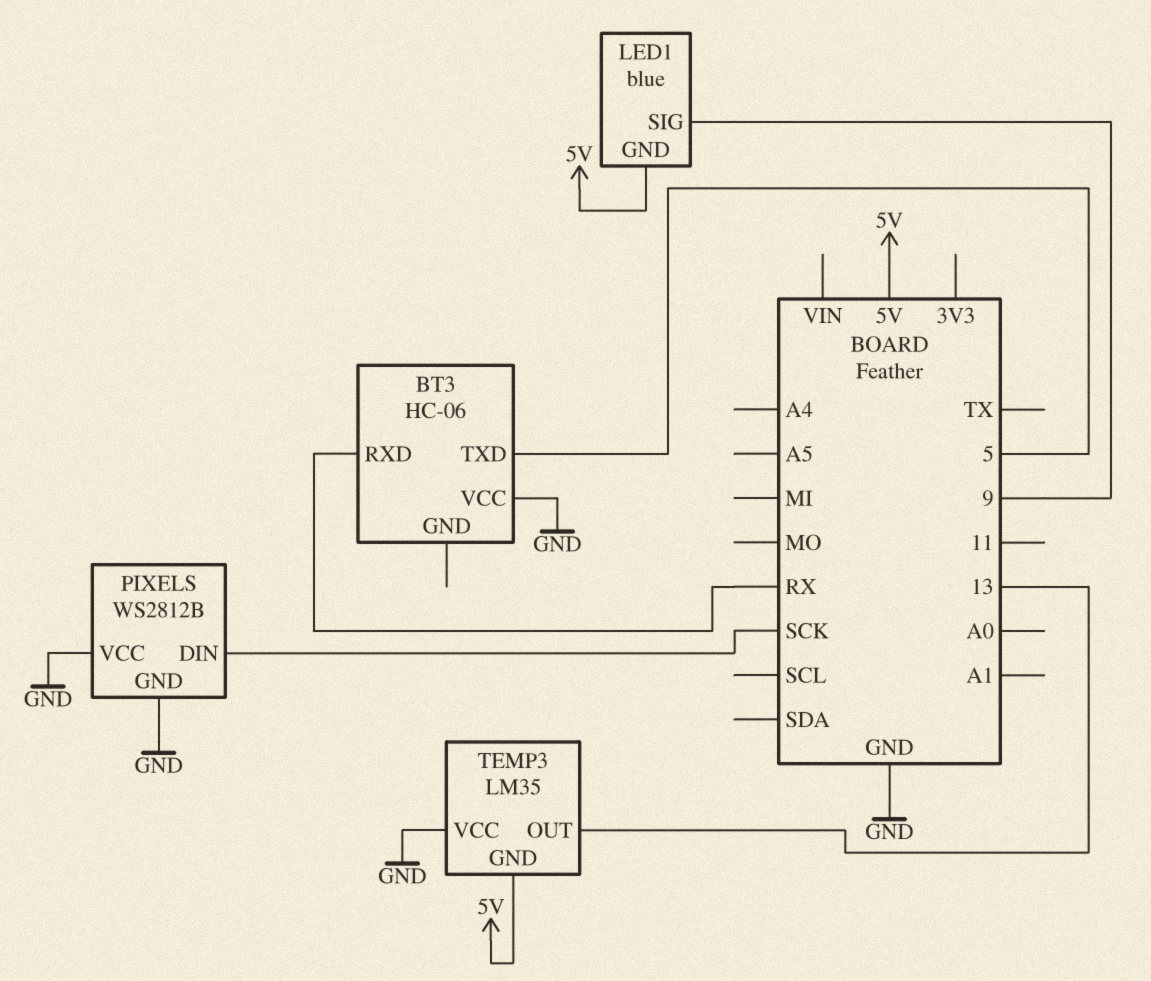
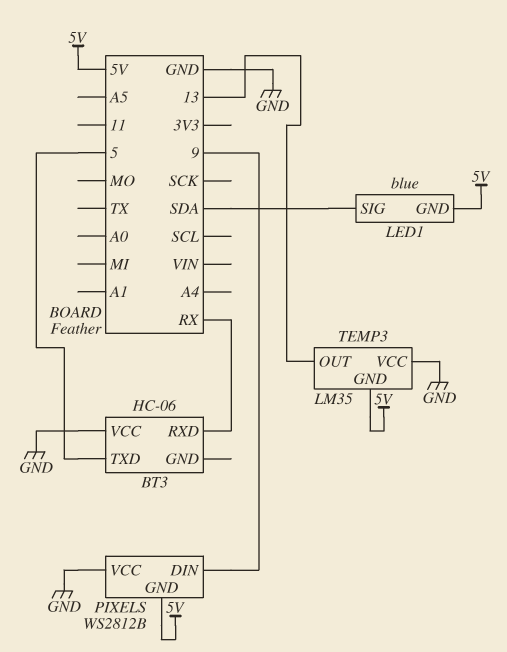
LED1 pin SIG: 9 -> SDA
PIXELS pin DIN: SCK -> 9
PIXELS pin GND: GND -> 5V

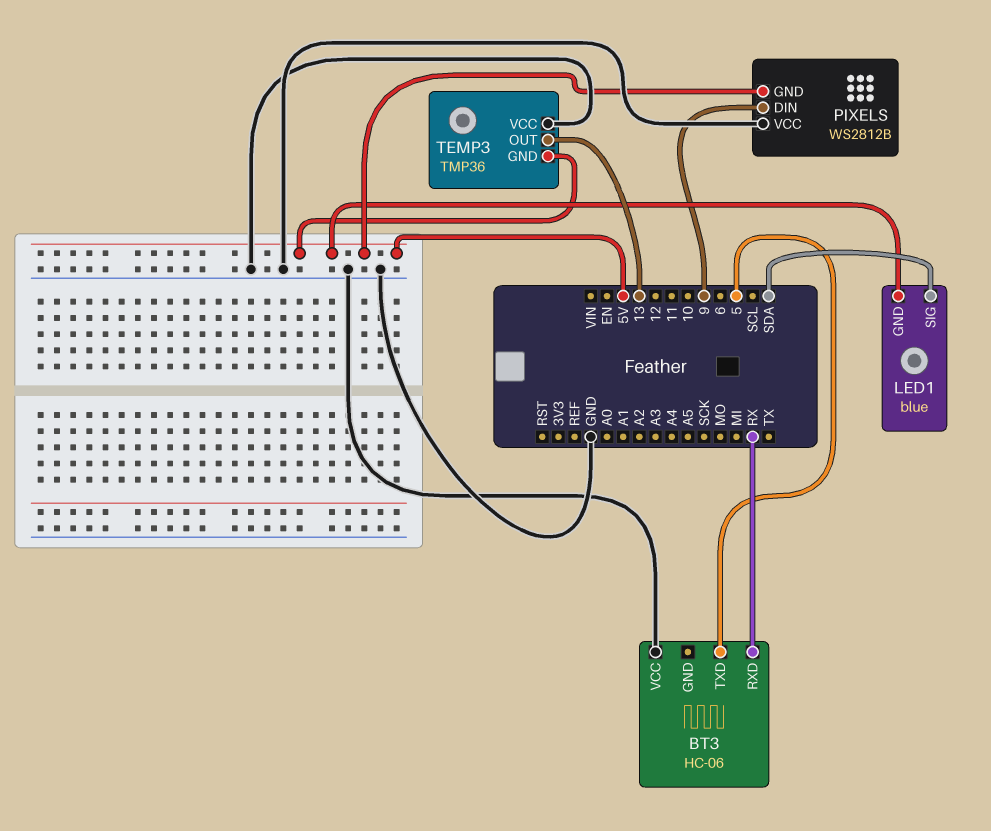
TEMP3: LM35 -> TMP36

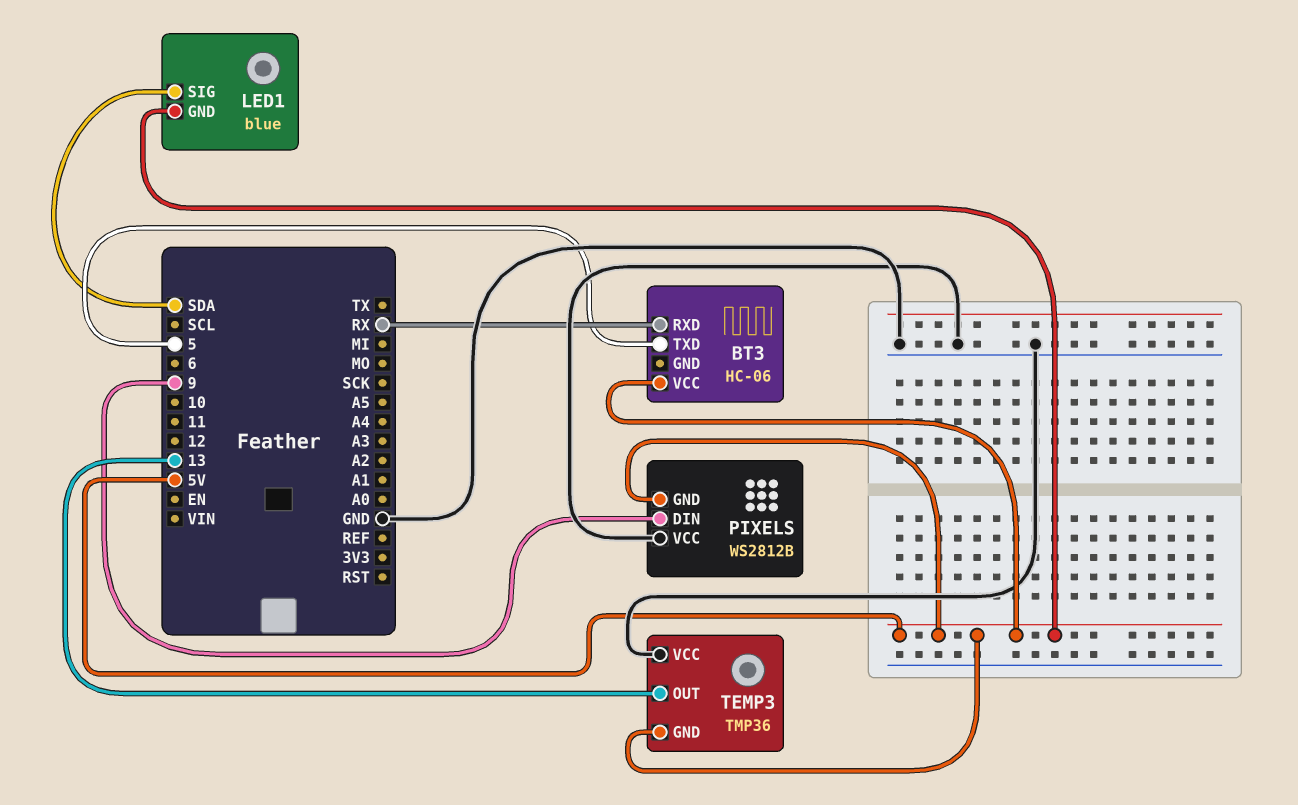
BT3 pin VCC: GND -> 5V

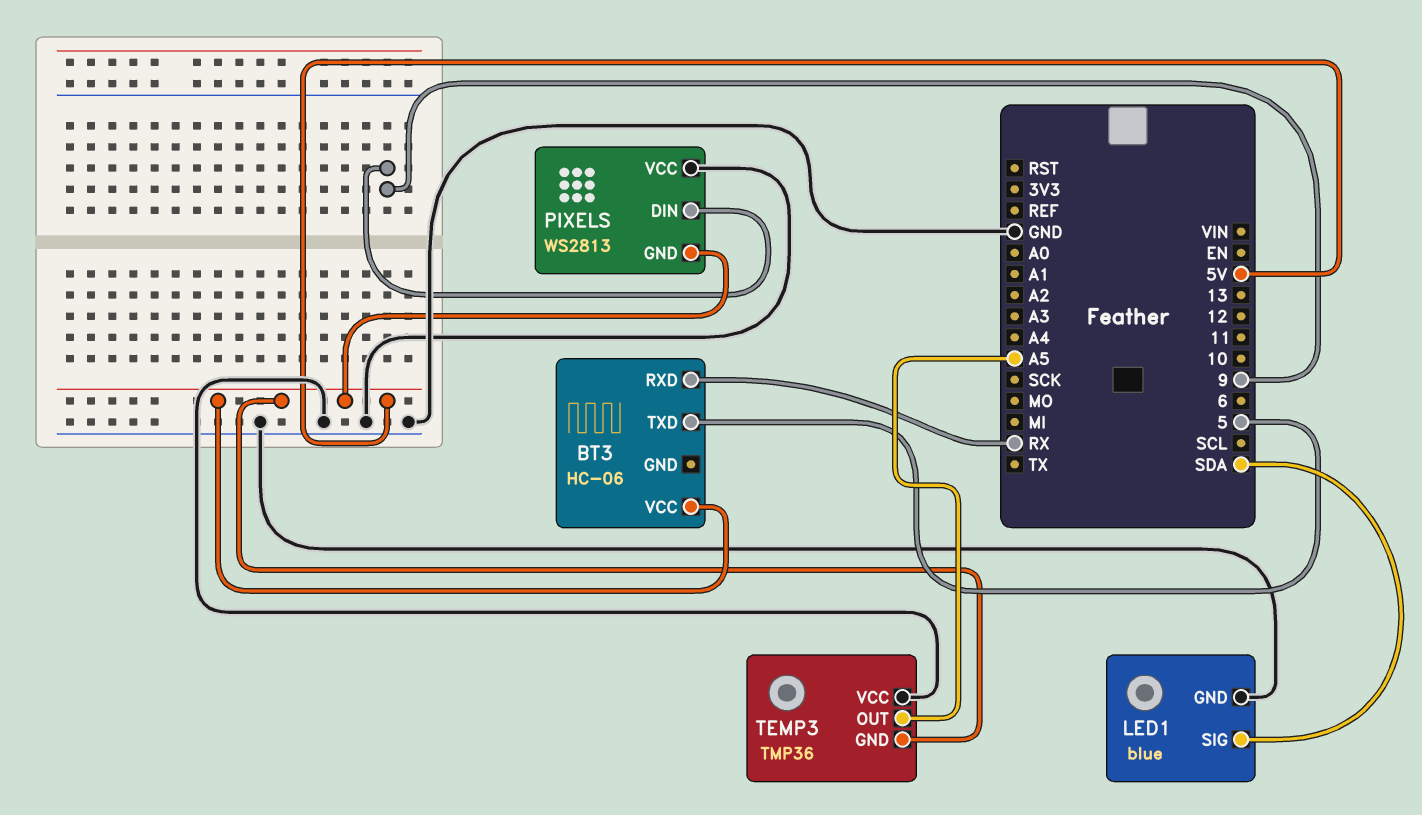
LED1 pin GND: 5V -> GND
PIXELS: WS2812B -> WS2813
TEMP3 pin OUT: 13 -> A5

